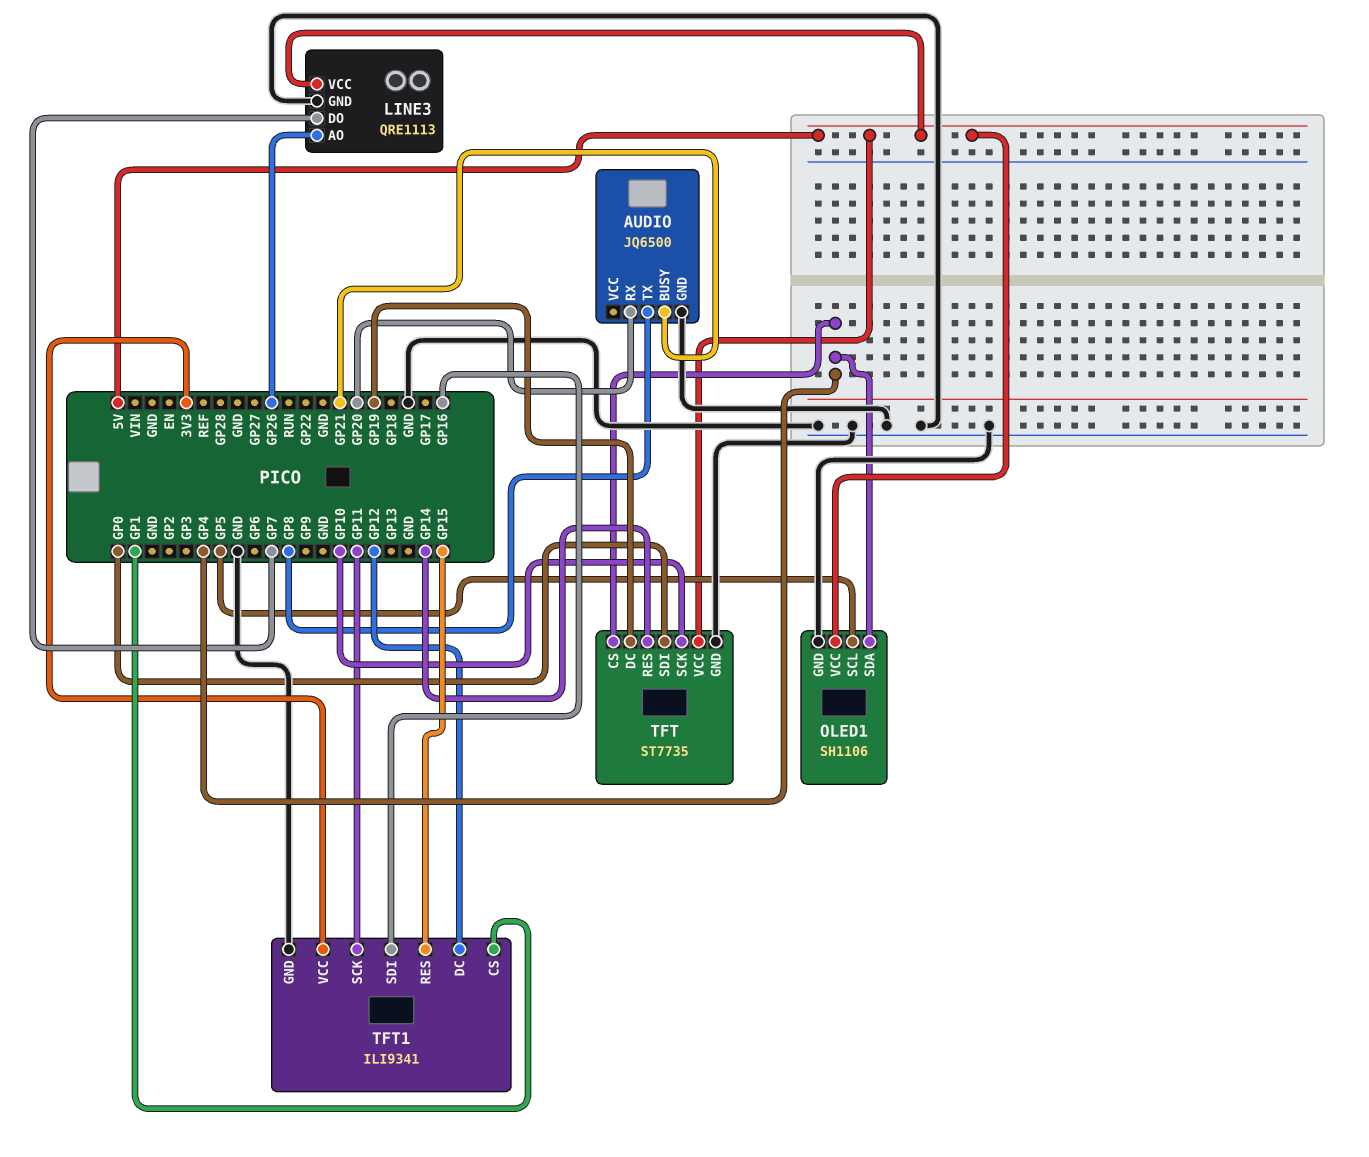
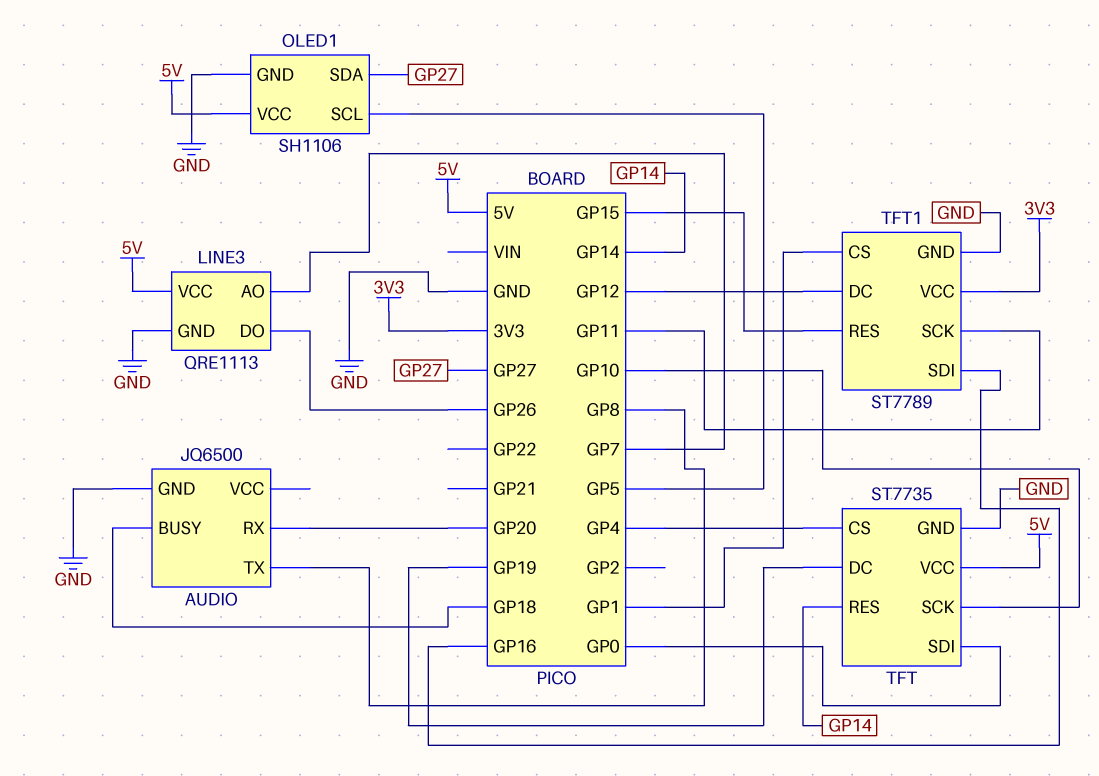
AUDIO pin BUSY: GP21 -> GP18
LINE3 pin AO: GP26 -> GP7
LINE3 pin DO: GP7 -> GP26
OLED1 pin SDA: GP4 -> GP27
TFT1: ILI9341 -> ST7789

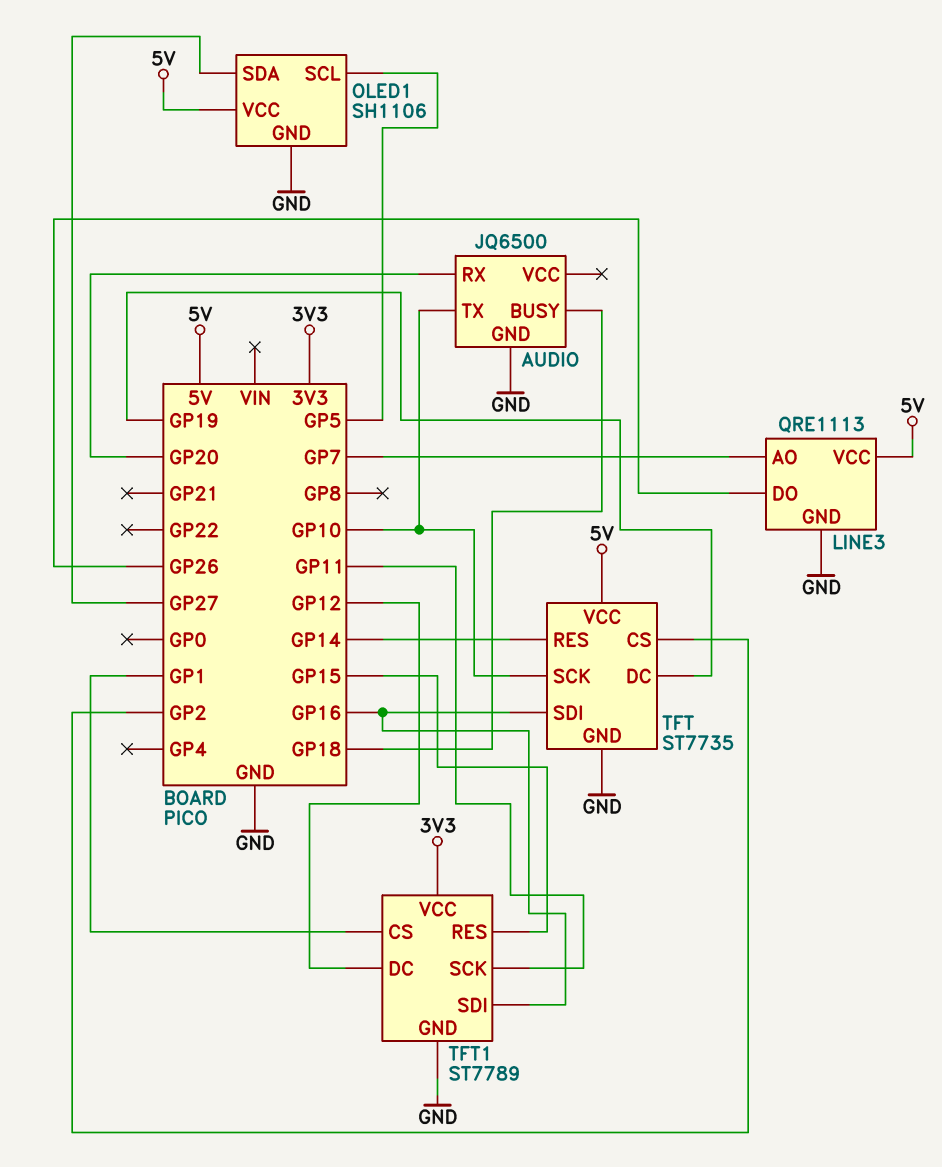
AUDIO pin TX: GP8 -> GP10
TFT pin CS: GP4 -> GP2
TFT pin SDI: GP0 -> GP16

